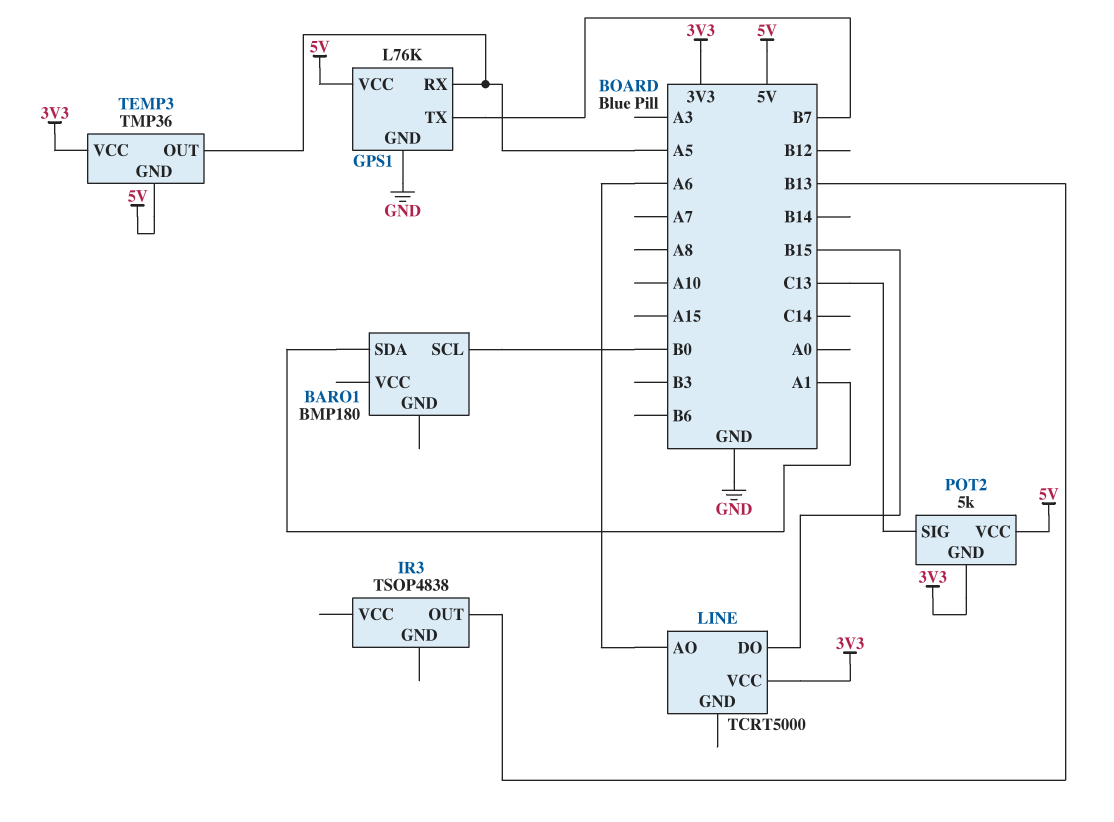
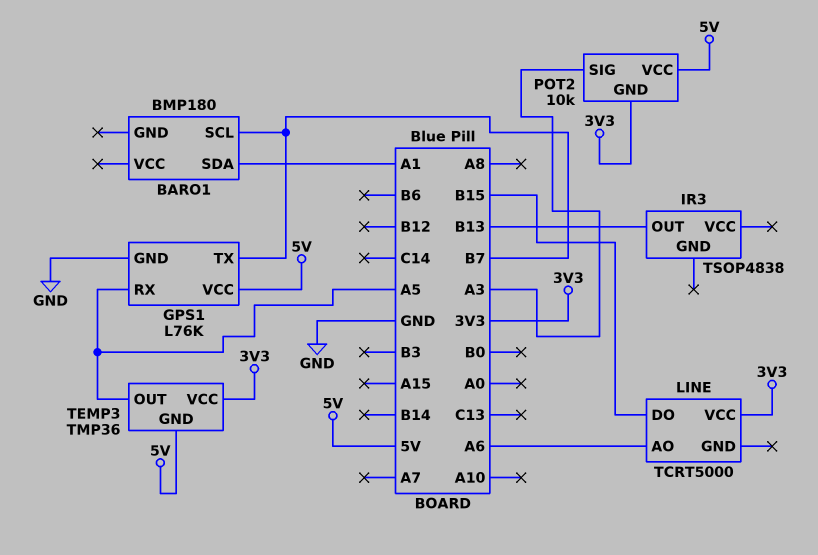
BARO1 pin SCL: B0 -> B7
POT2: 5k -> 10k
POT2 pin SIG: C13 -> A3

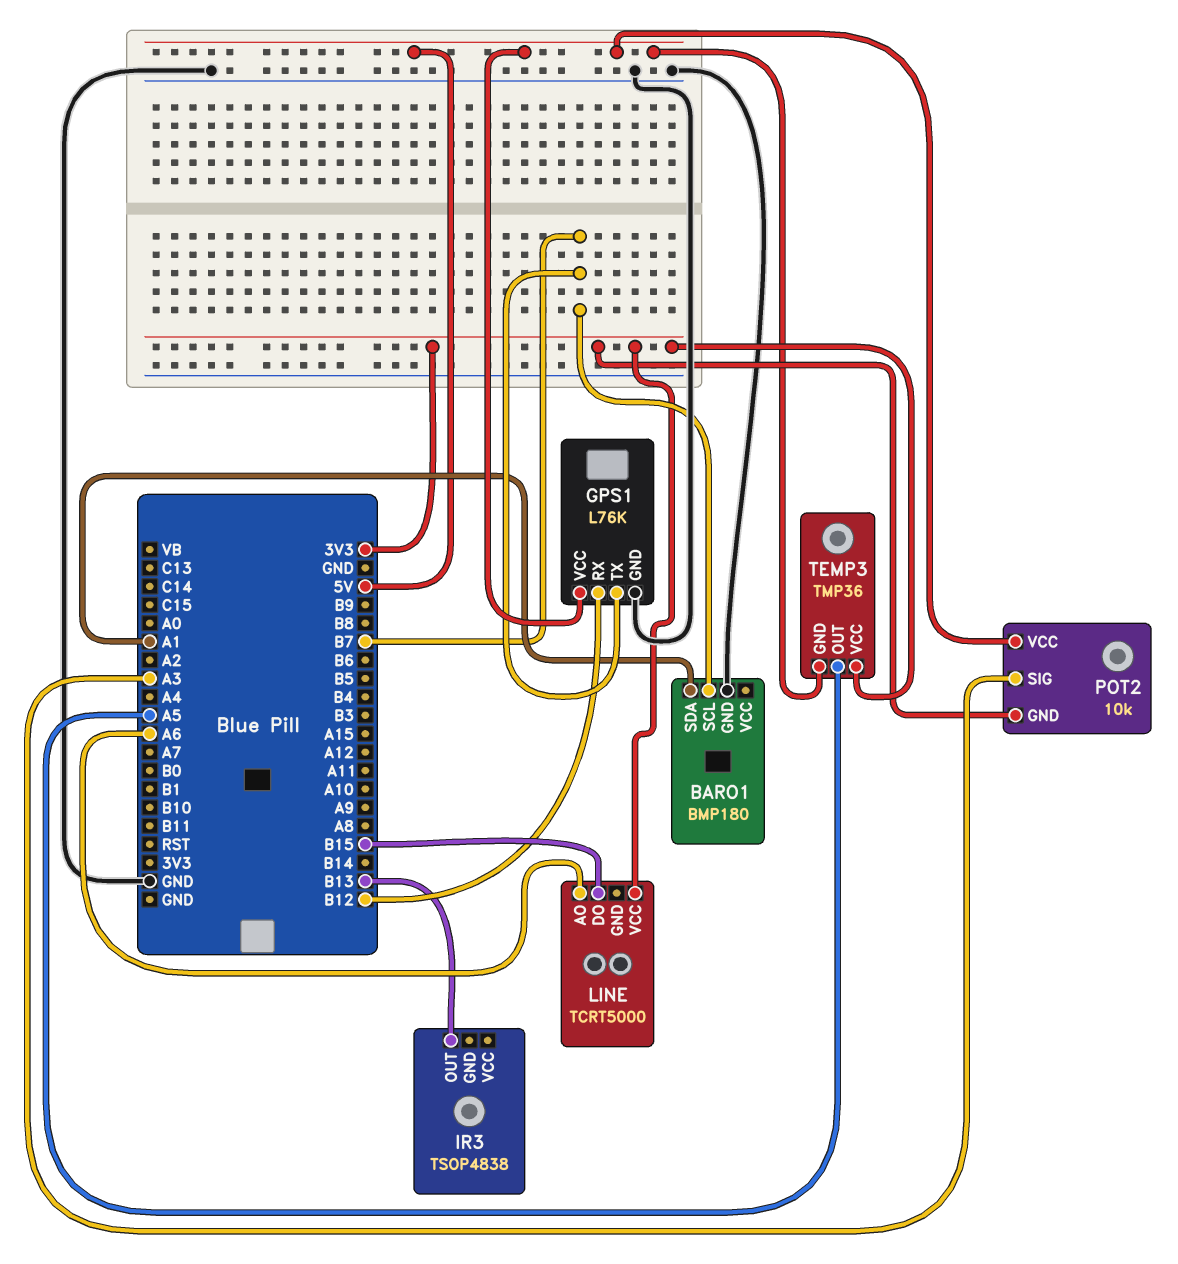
BARO1 pin GND: none -> GND
GPS1 pin RX: A5 -> B12

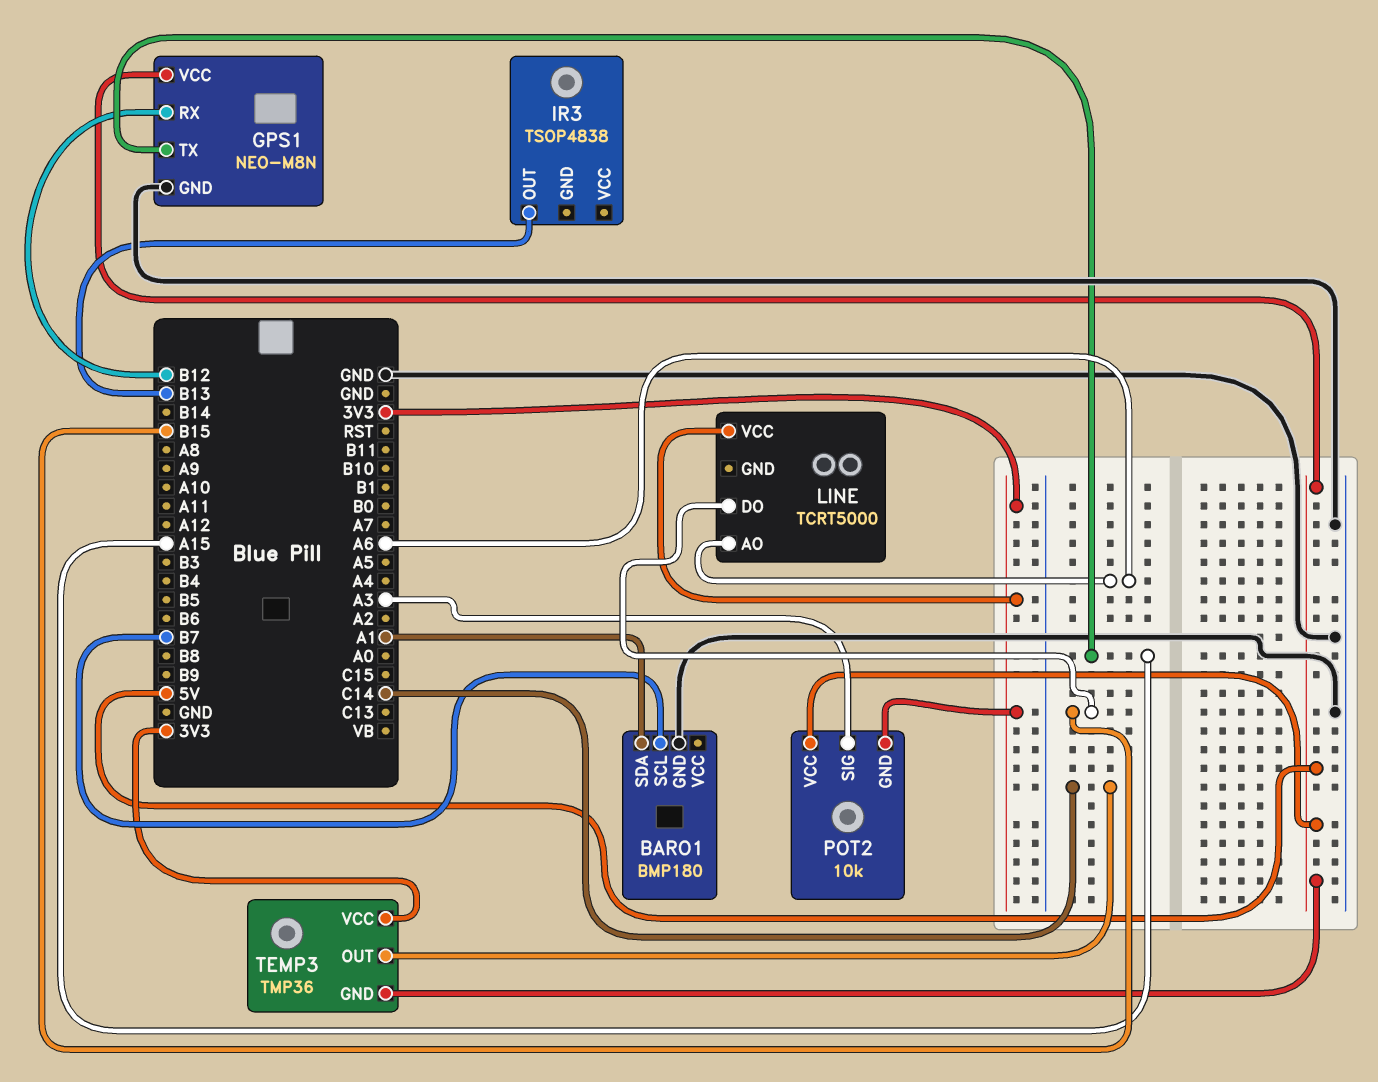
GPS1: L76K -> NEO-M8N
GPS1 pin TX: B7 -> A15
TEMP3 pin OUT: A5 -> C14

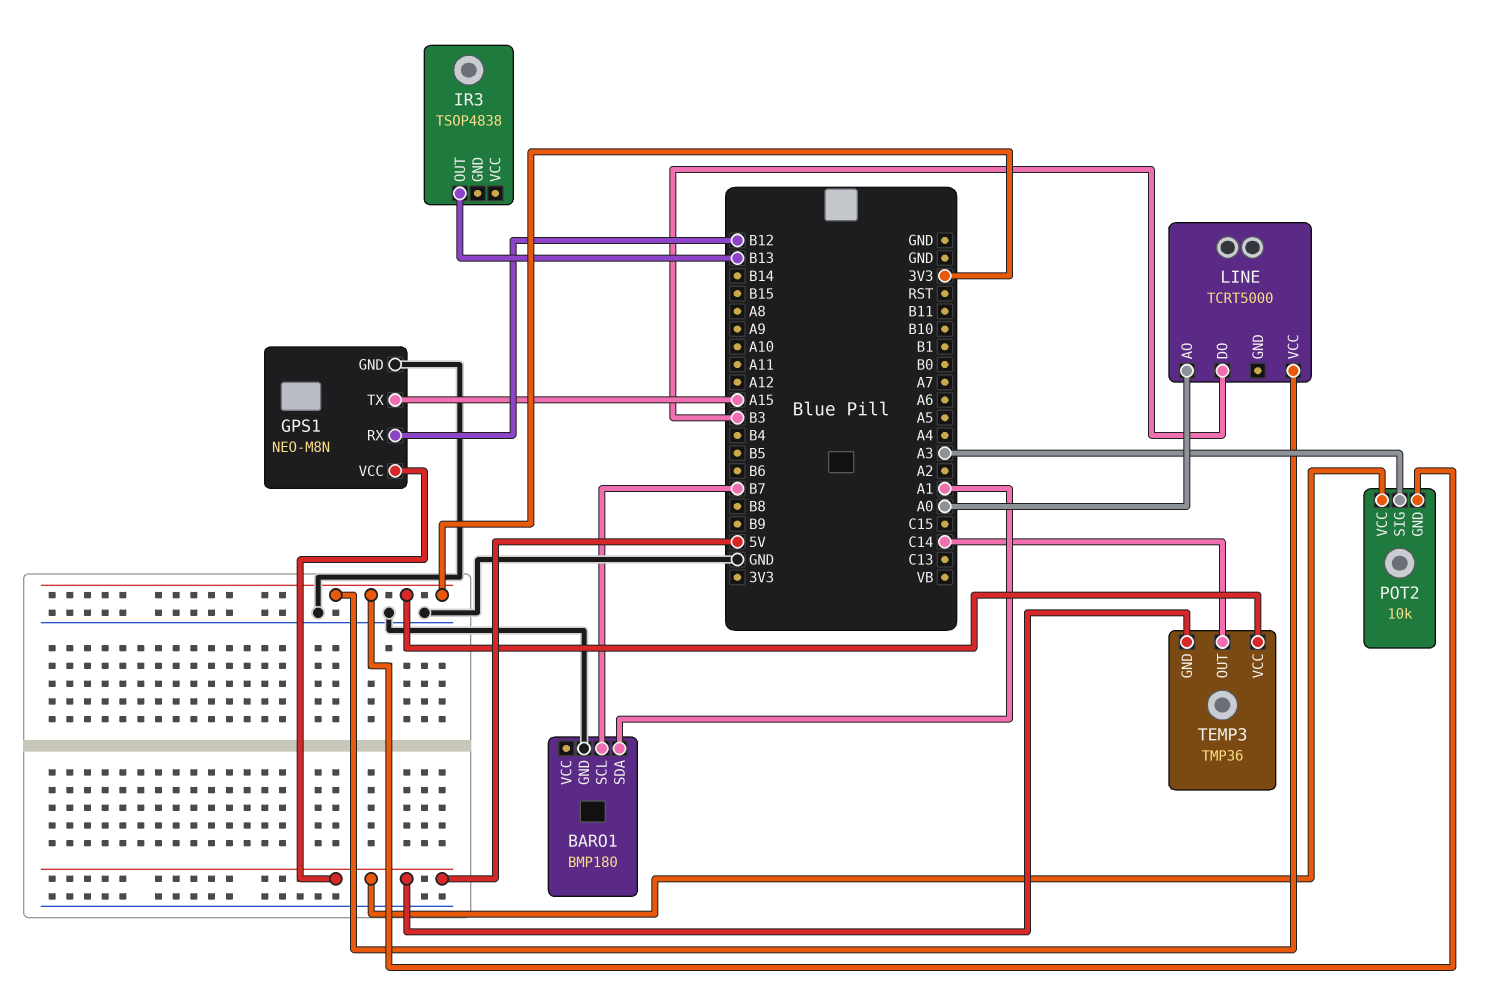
LINE pin AO: A6 -> A0
LINE pin DO: B15 -> B3

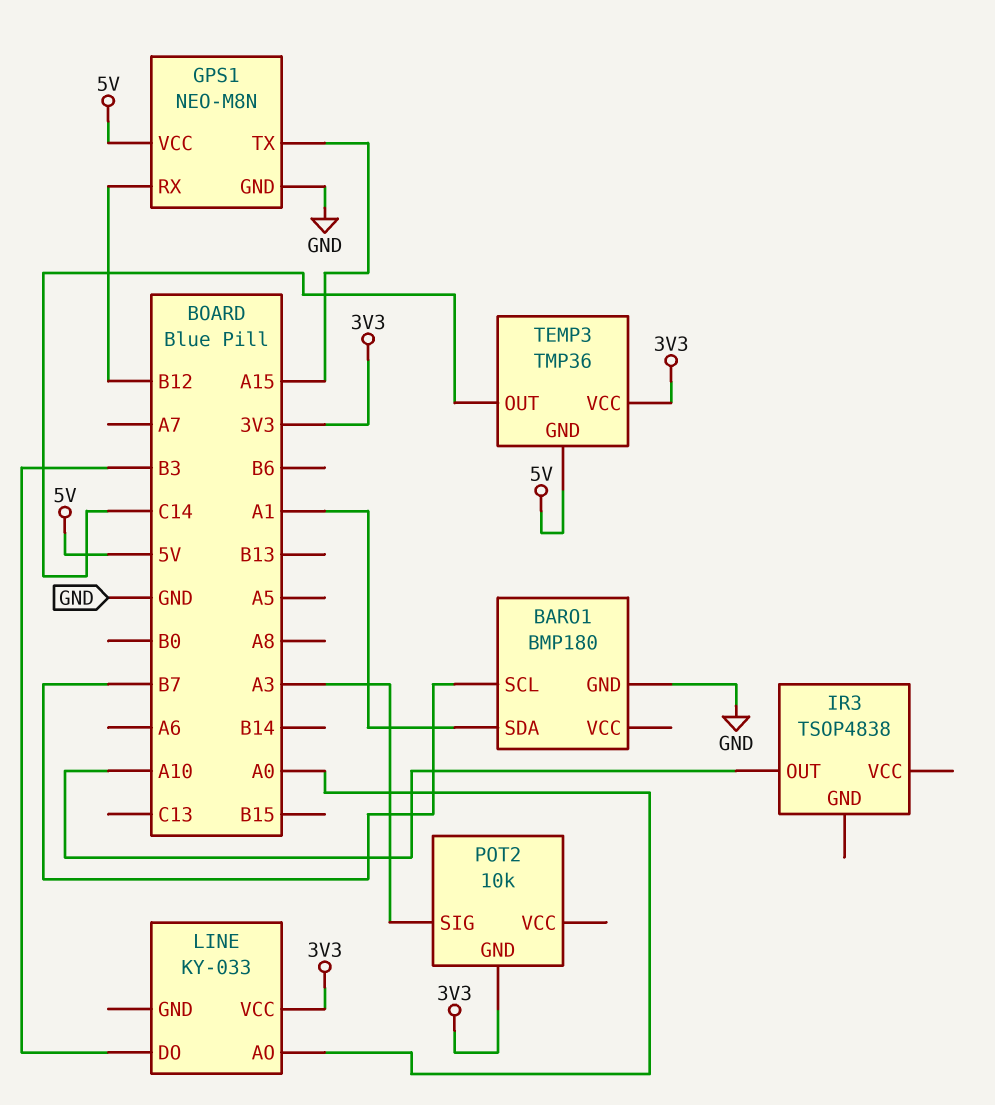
IR3 pin OUT: B13 -> A10
LINE: TCRT5000 -> KY-033
POT2 pin VCC: 5V -> none

